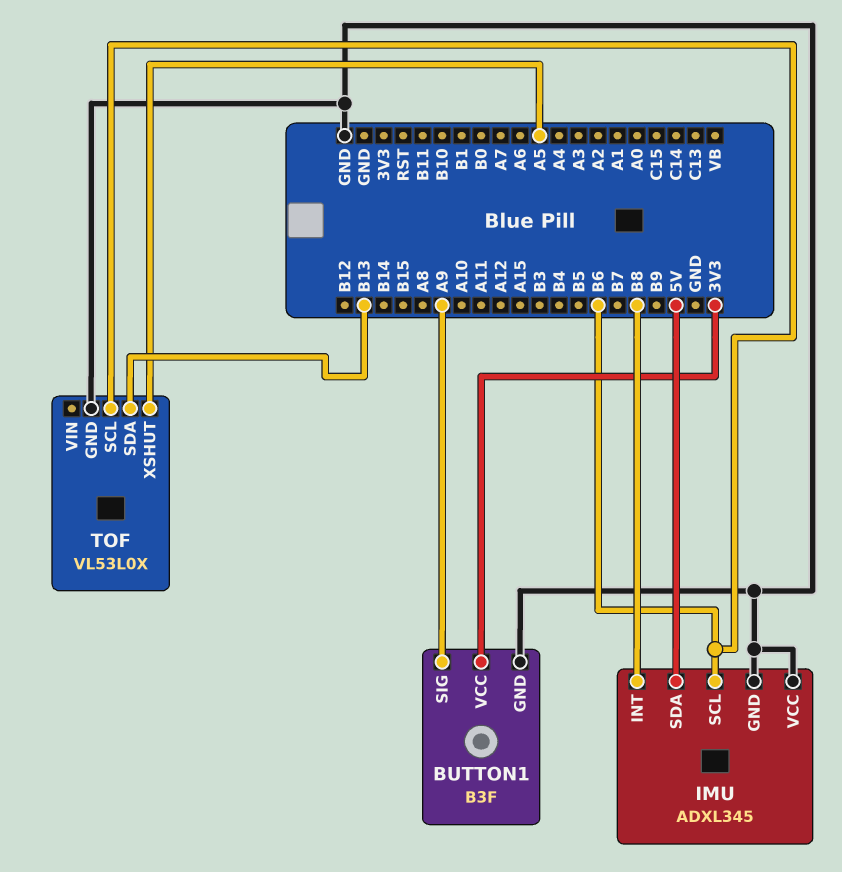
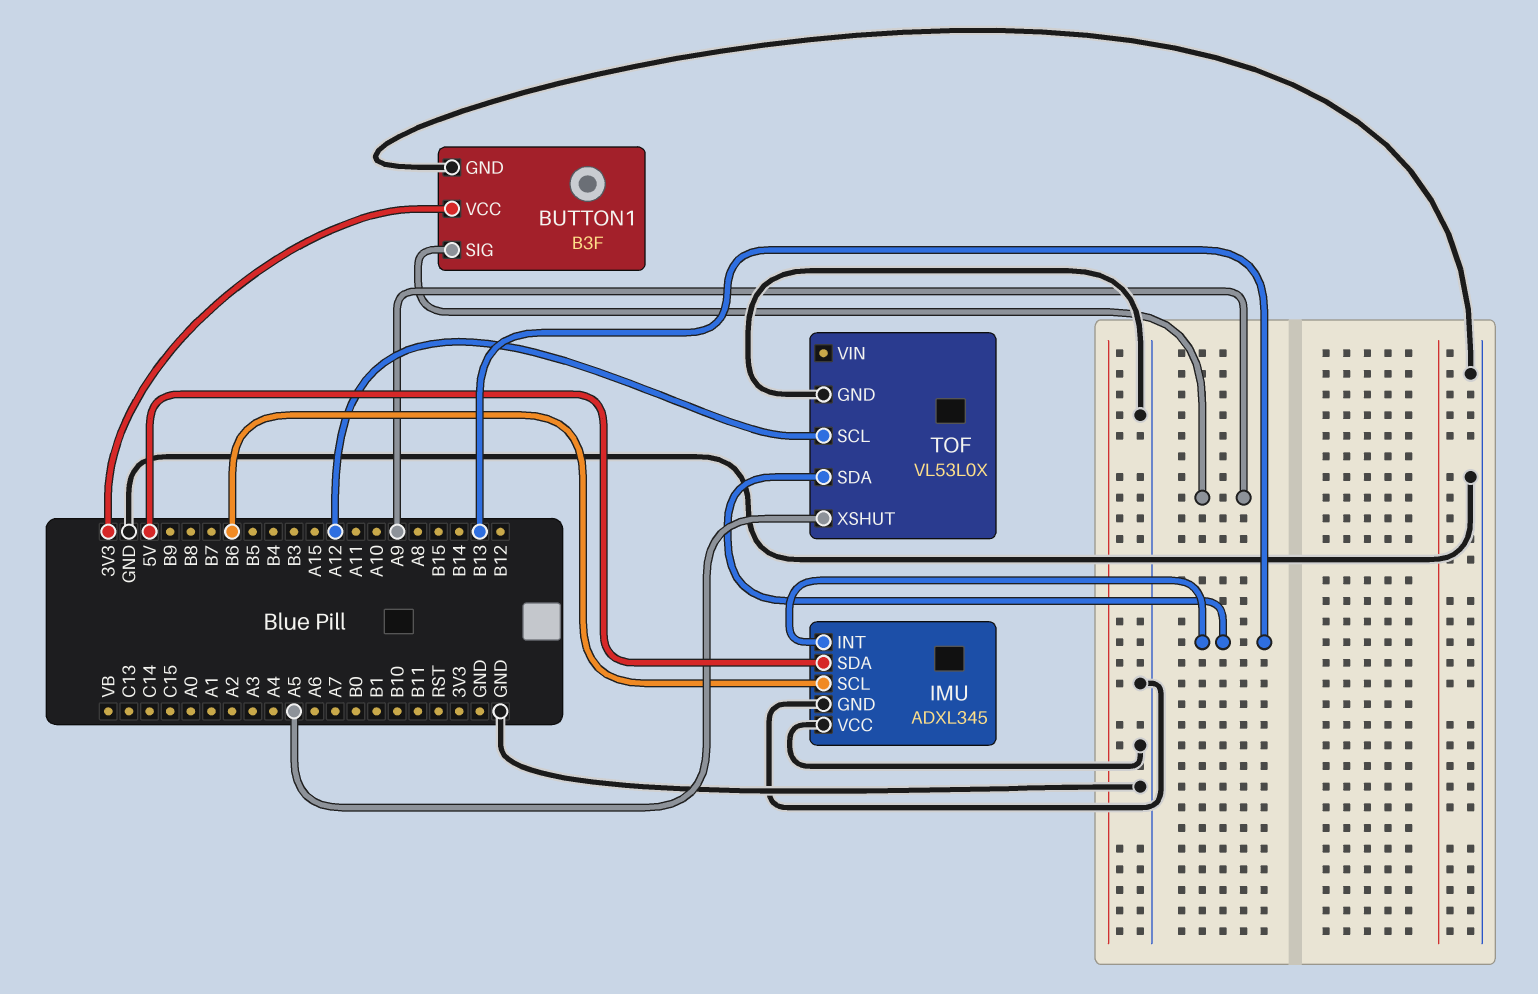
IMU pin INT: B8 -> B13
TOF pin SCL: B6 -> A12

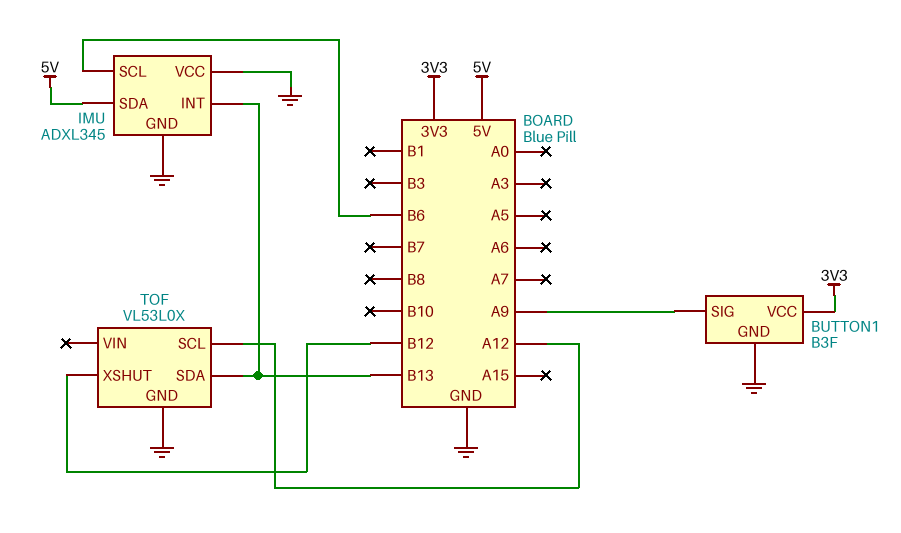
TOF pin XSHUT: A5 -> B12

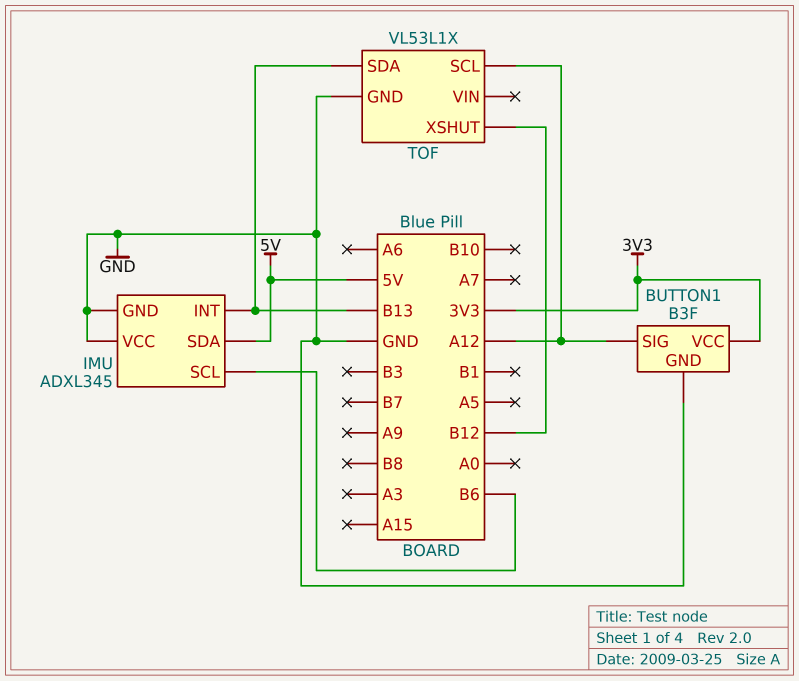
BUTTON1 pin SIG: A9 -> A12
TOF: VL53L0X -> VL53L1X

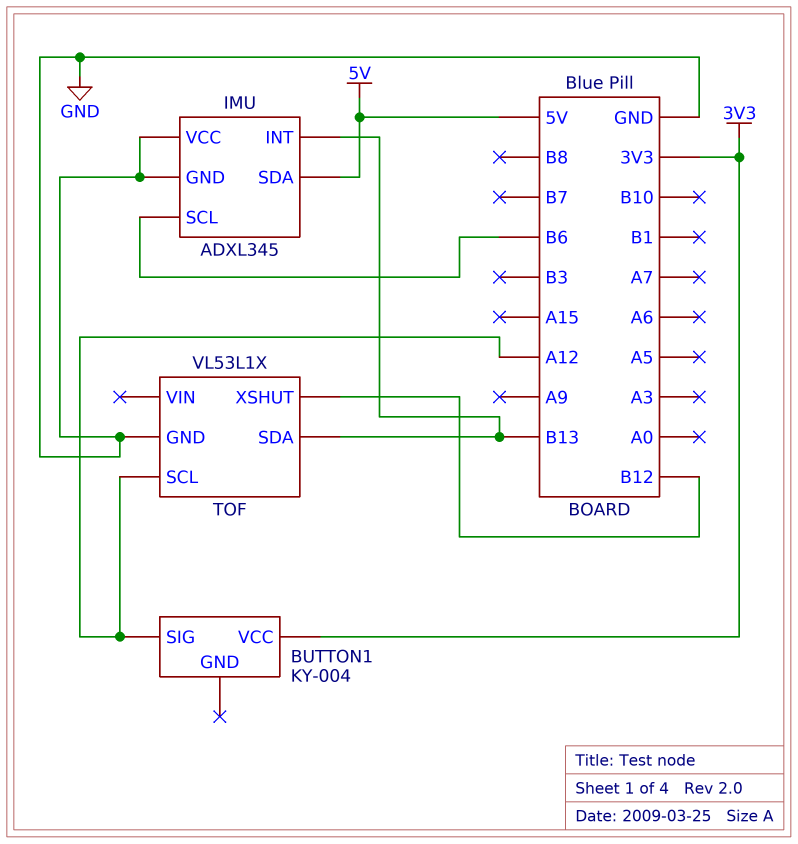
BUTTON1: B3F -> KY-004
BUTTON1 pin GND: GND -> none

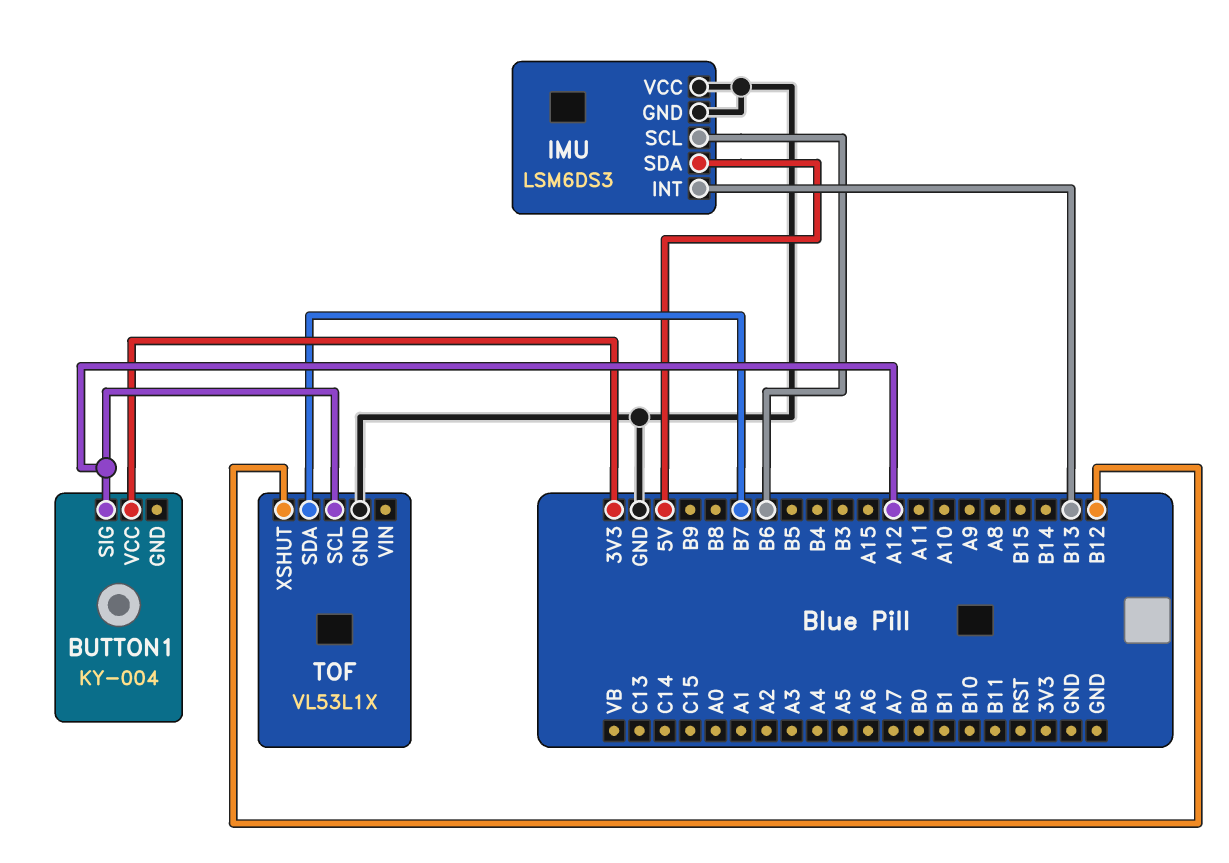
IMU: ADXL345 -> LSM6DS3
TOF pin SDA: B13 -> B7

